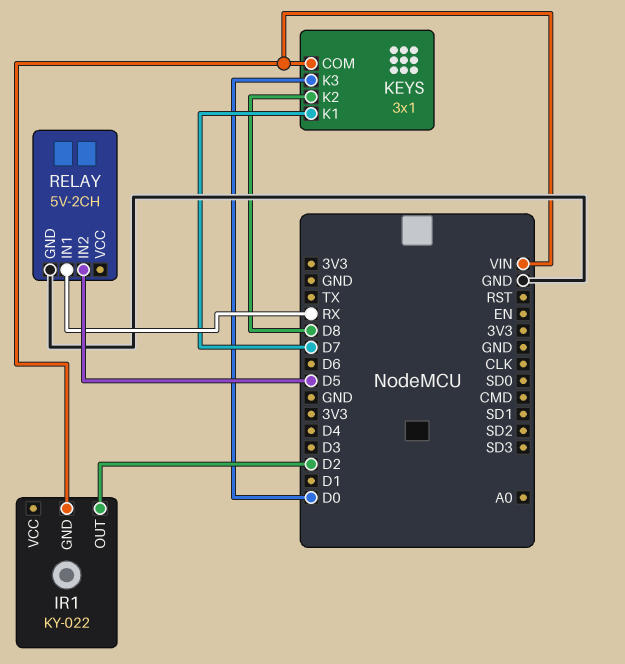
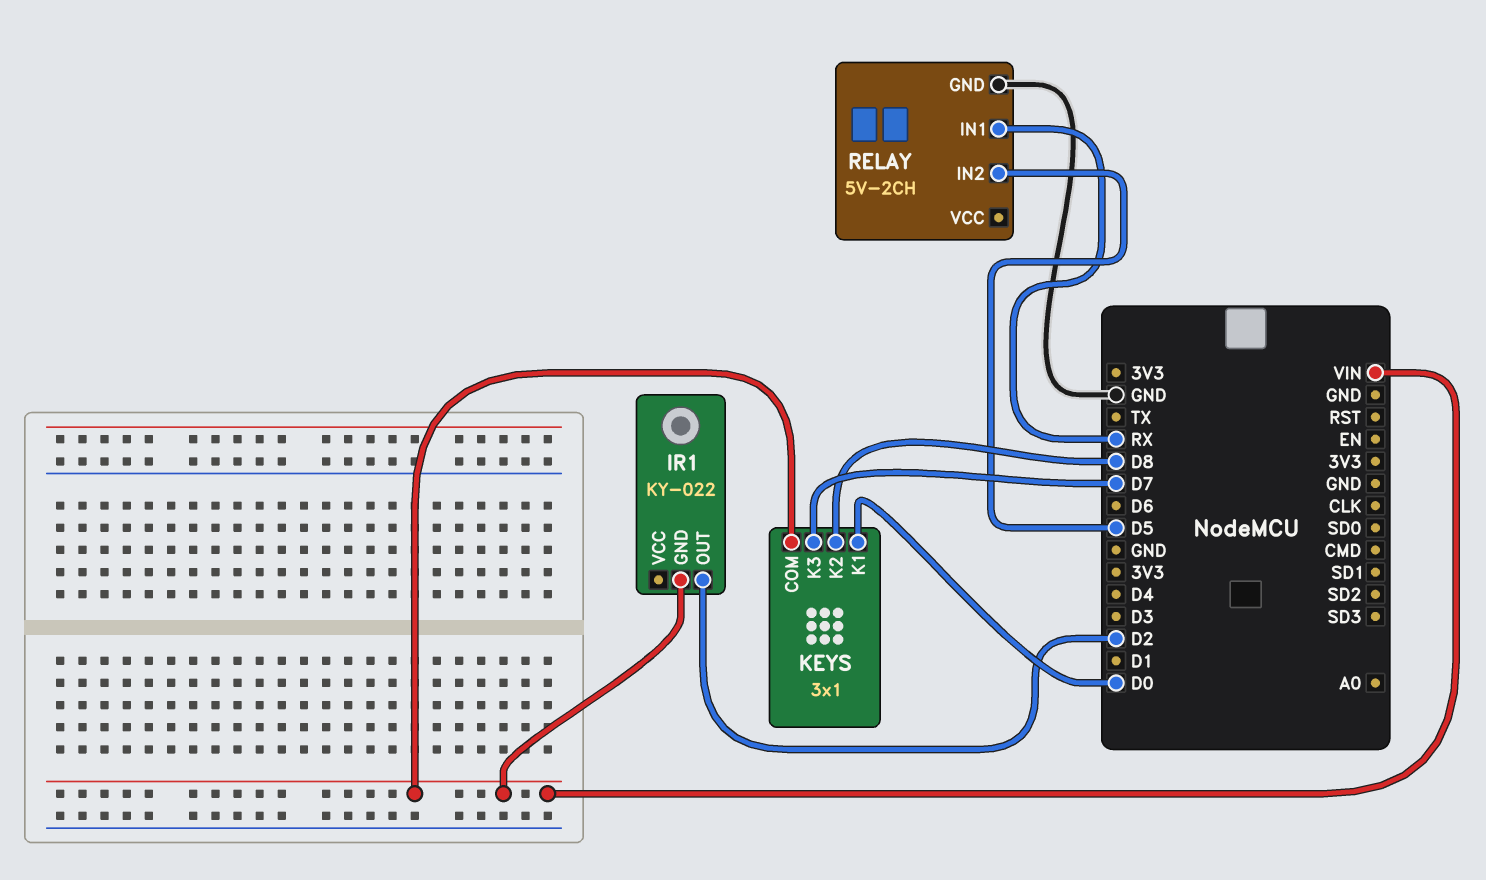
KEYS pin K1: D7 -> D0
KEYS pin K3: D0 -> D7

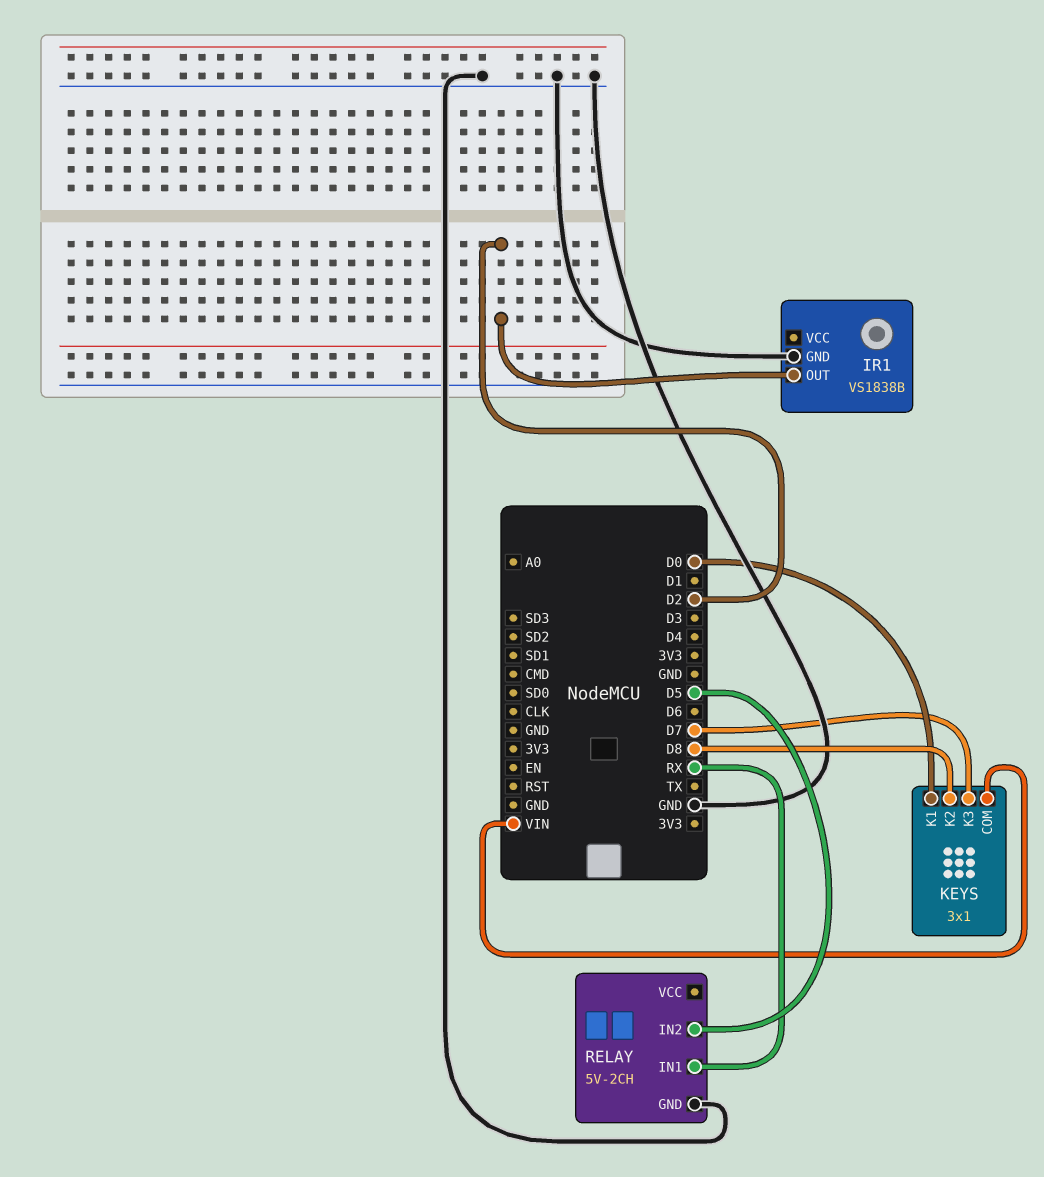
IR1: KY-022 -> VS1838B
IR1 pin GND: VIN -> GND

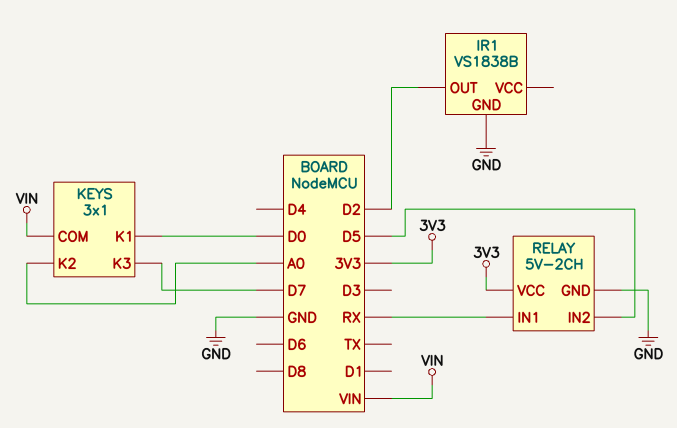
KEYS pin K2: D8 -> A0
RELAY pin VCC: none -> 3V3

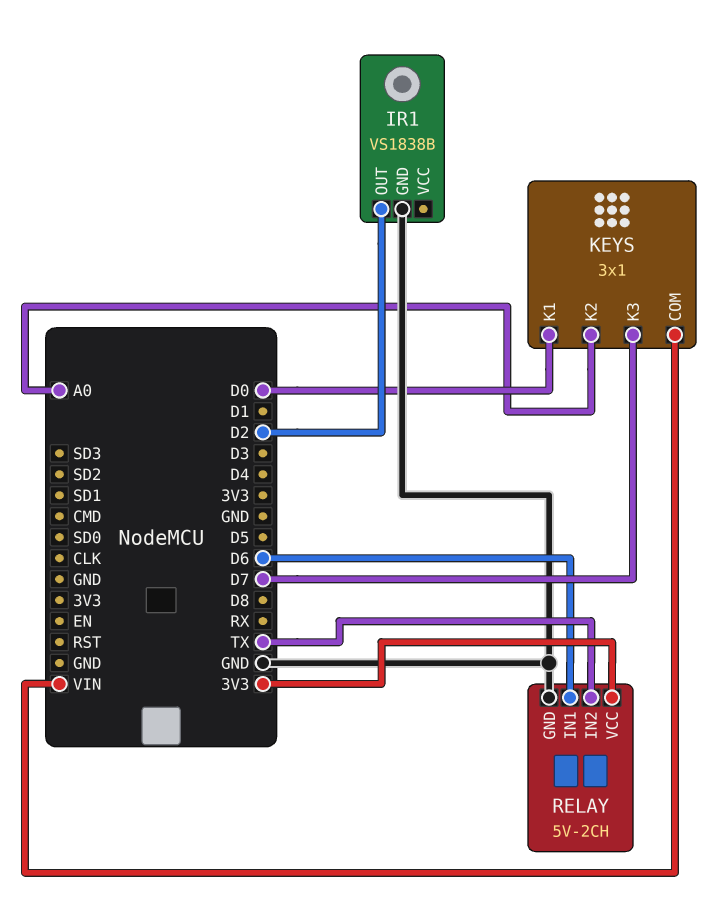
RELAY pin IN1: RX -> D6
RELAY pin IN2: D5 -> TX

